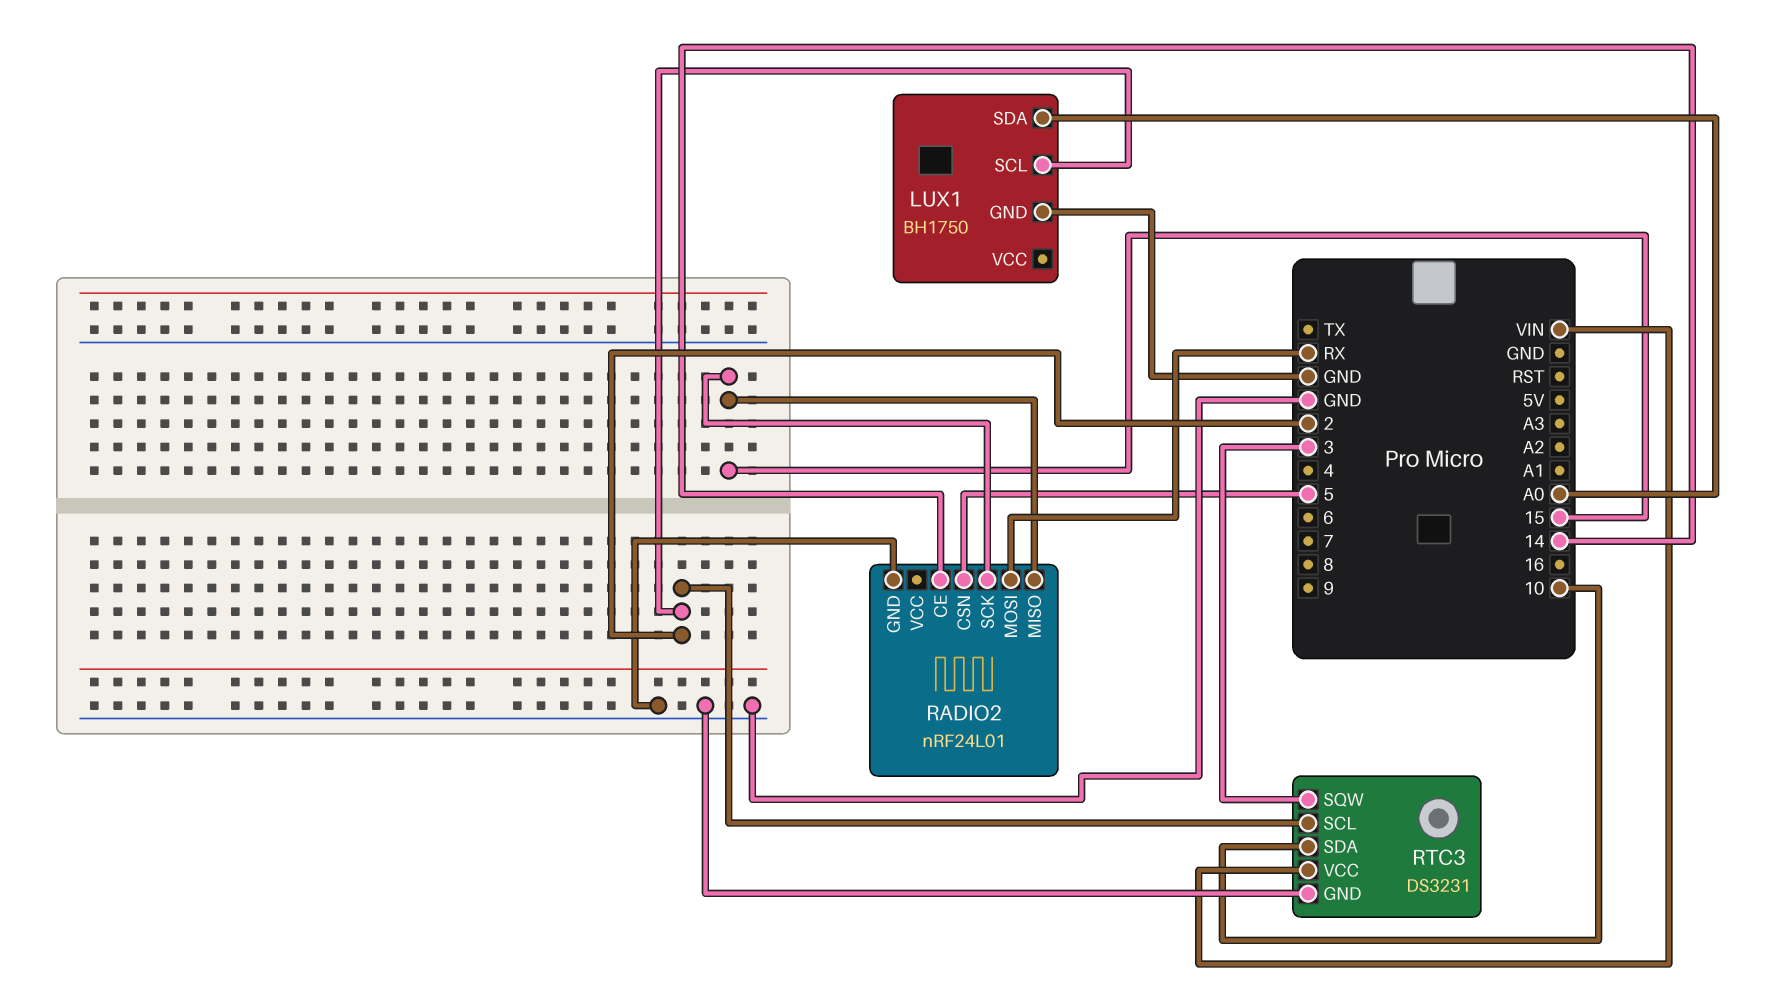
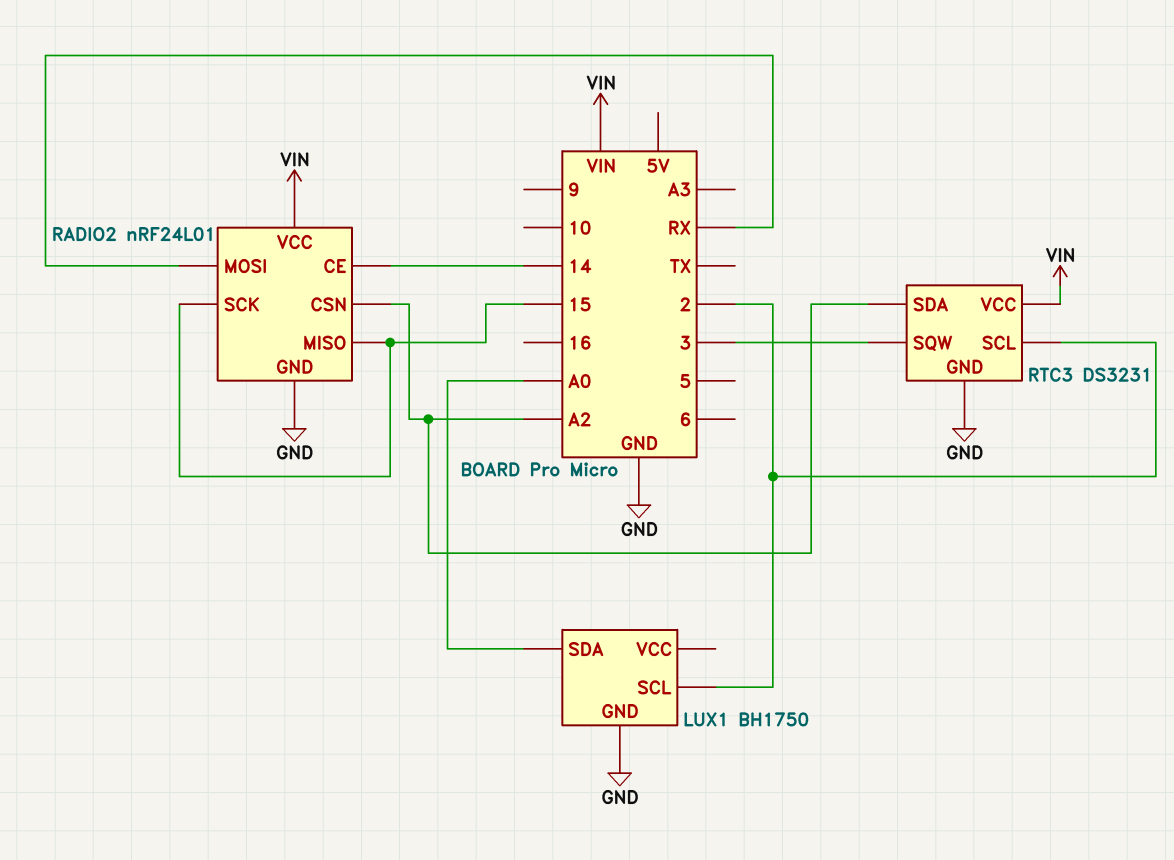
RADIO2 pin CSN: 5 -> A2
RADIO2 pin VCC: none -> VIN
RTC3 pin SDA: 10 -> A2

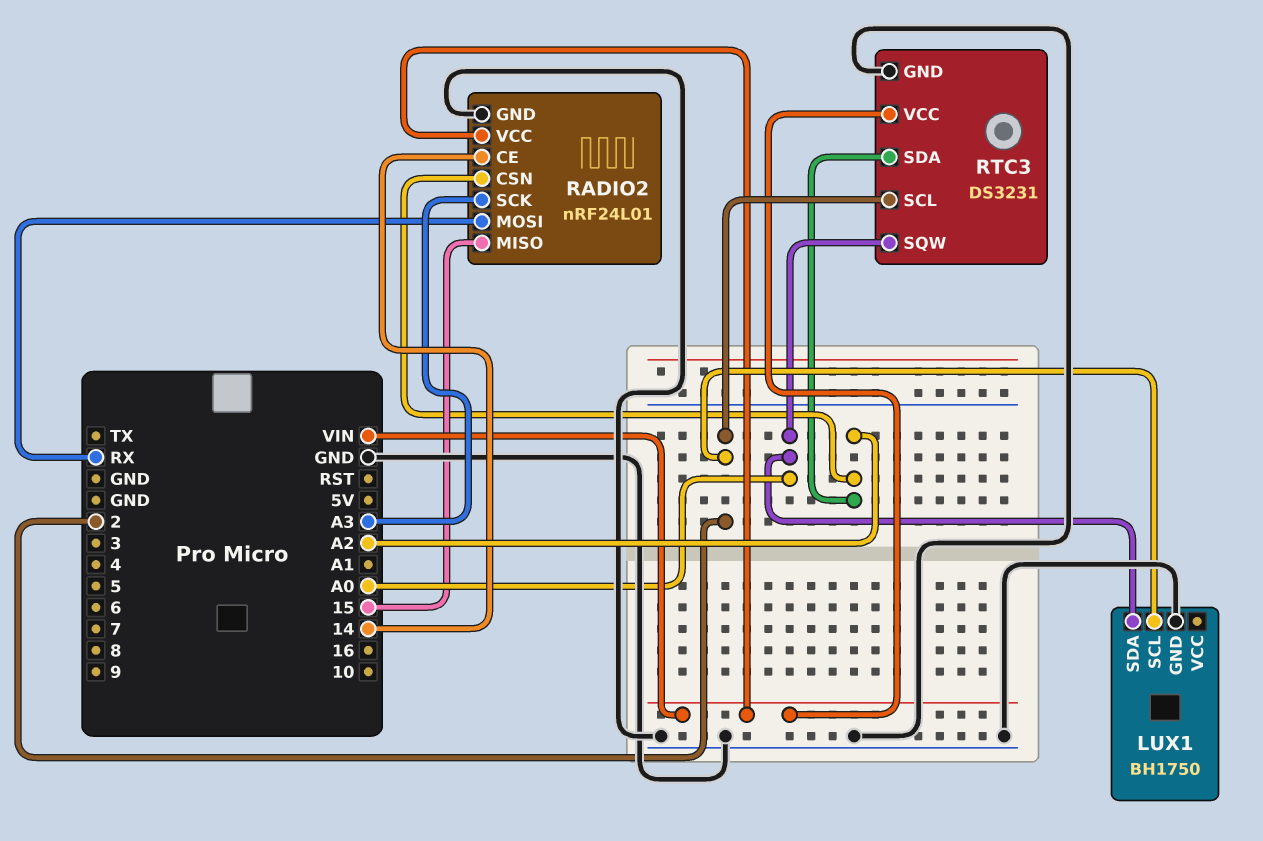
RADIO2 pin SCK: 15 -> A3
RTC3 pin SQW: 3 -> A0

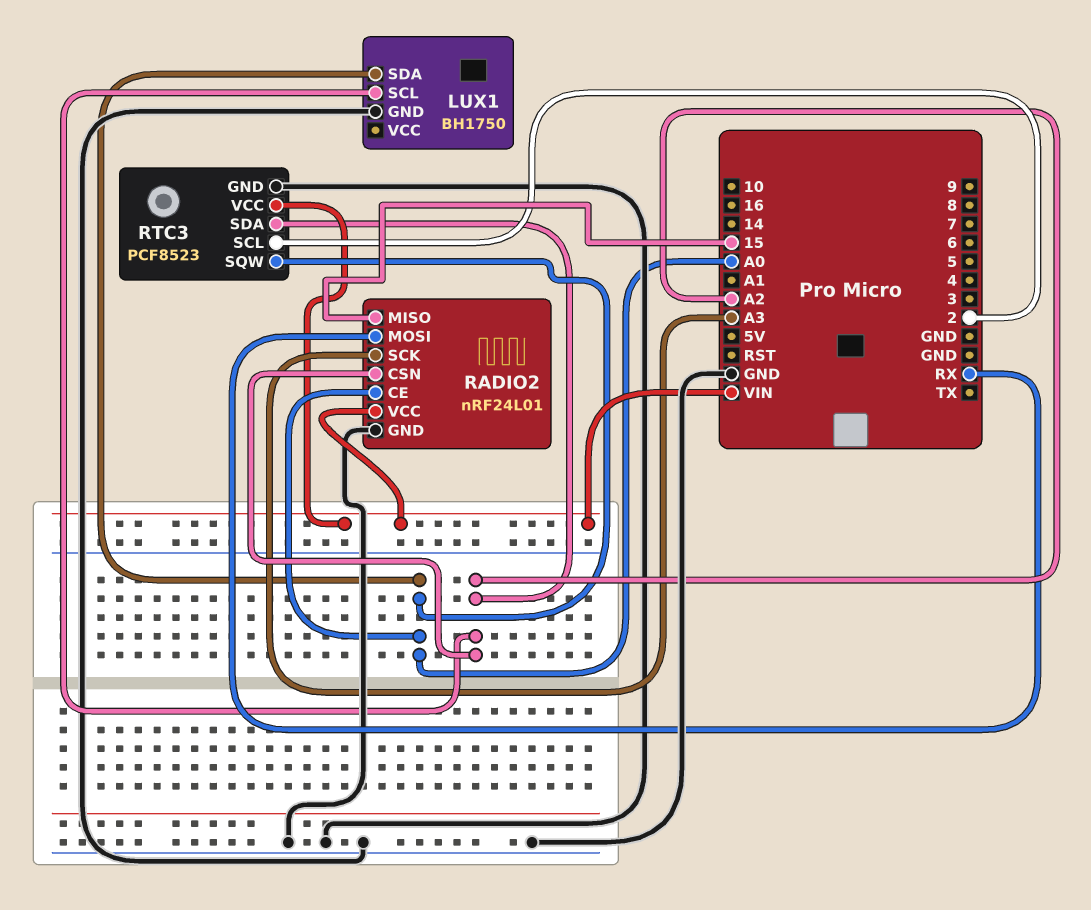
LUX1 pin SCL: 2 -> A2
RADIO2 pin CE: 14 -> A0
RTC3: DS3231 -> PCF8523

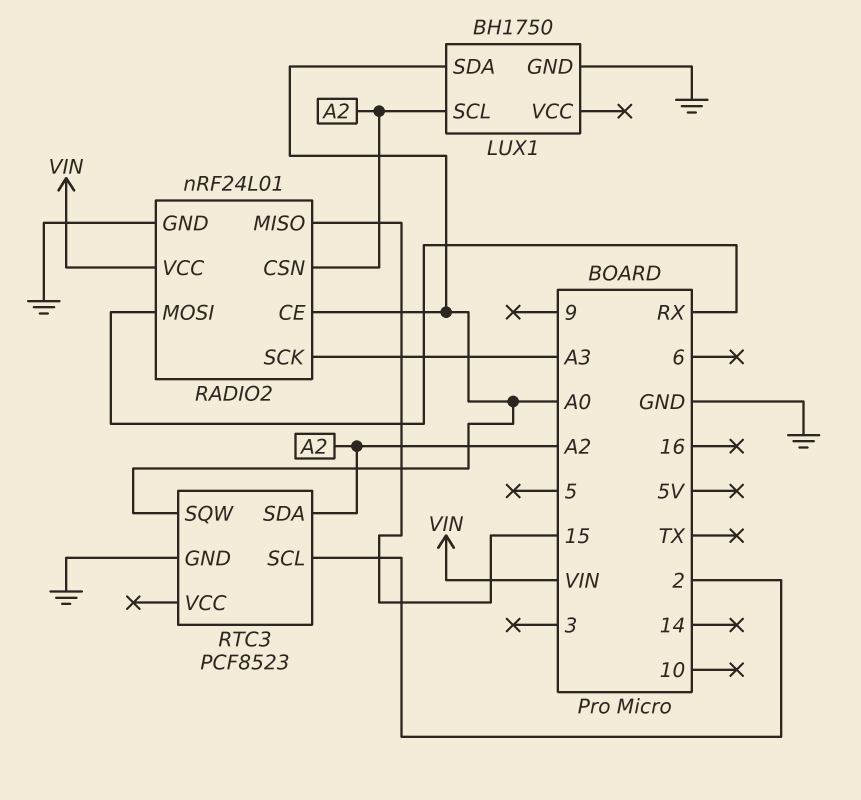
RTC3 pin VCC: VIN -> none

